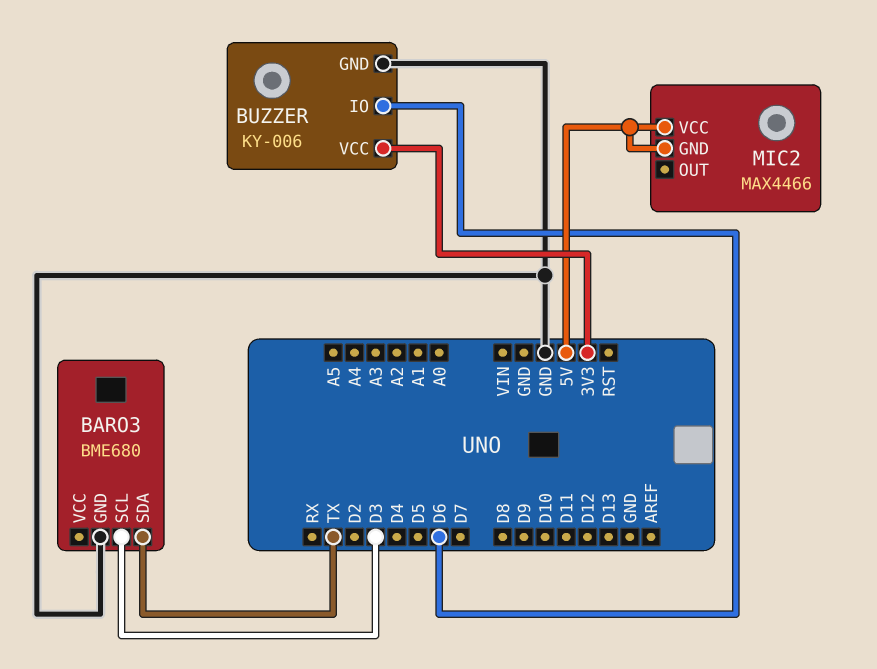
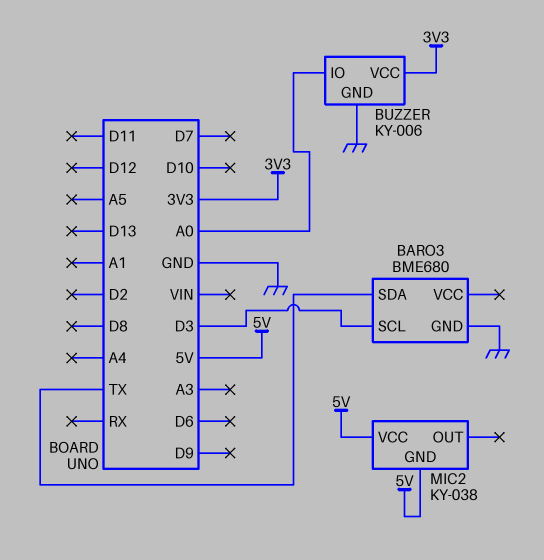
BUZZER pin IO: D6 -> A0
MIC2: MAX4466 -> KY-038

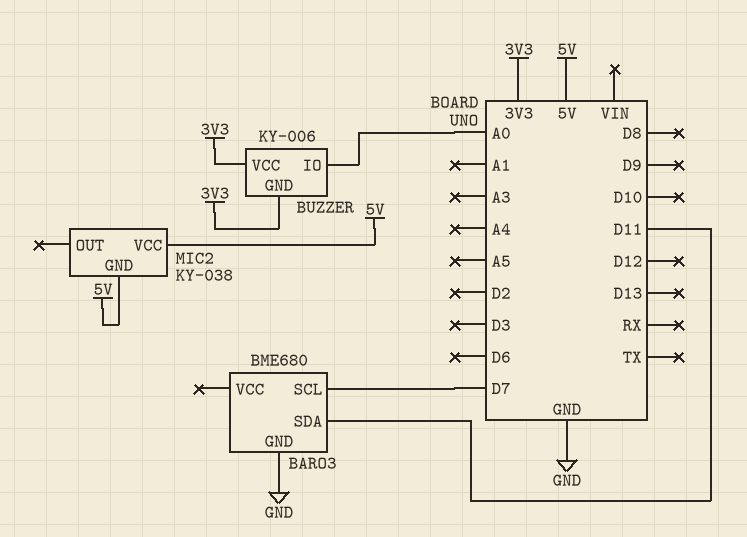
BARO3 pin SCL: D3 -> D7
BARO3 pin SDA: TX -> D11
BUZZER pin GND: GND -> 3V3

